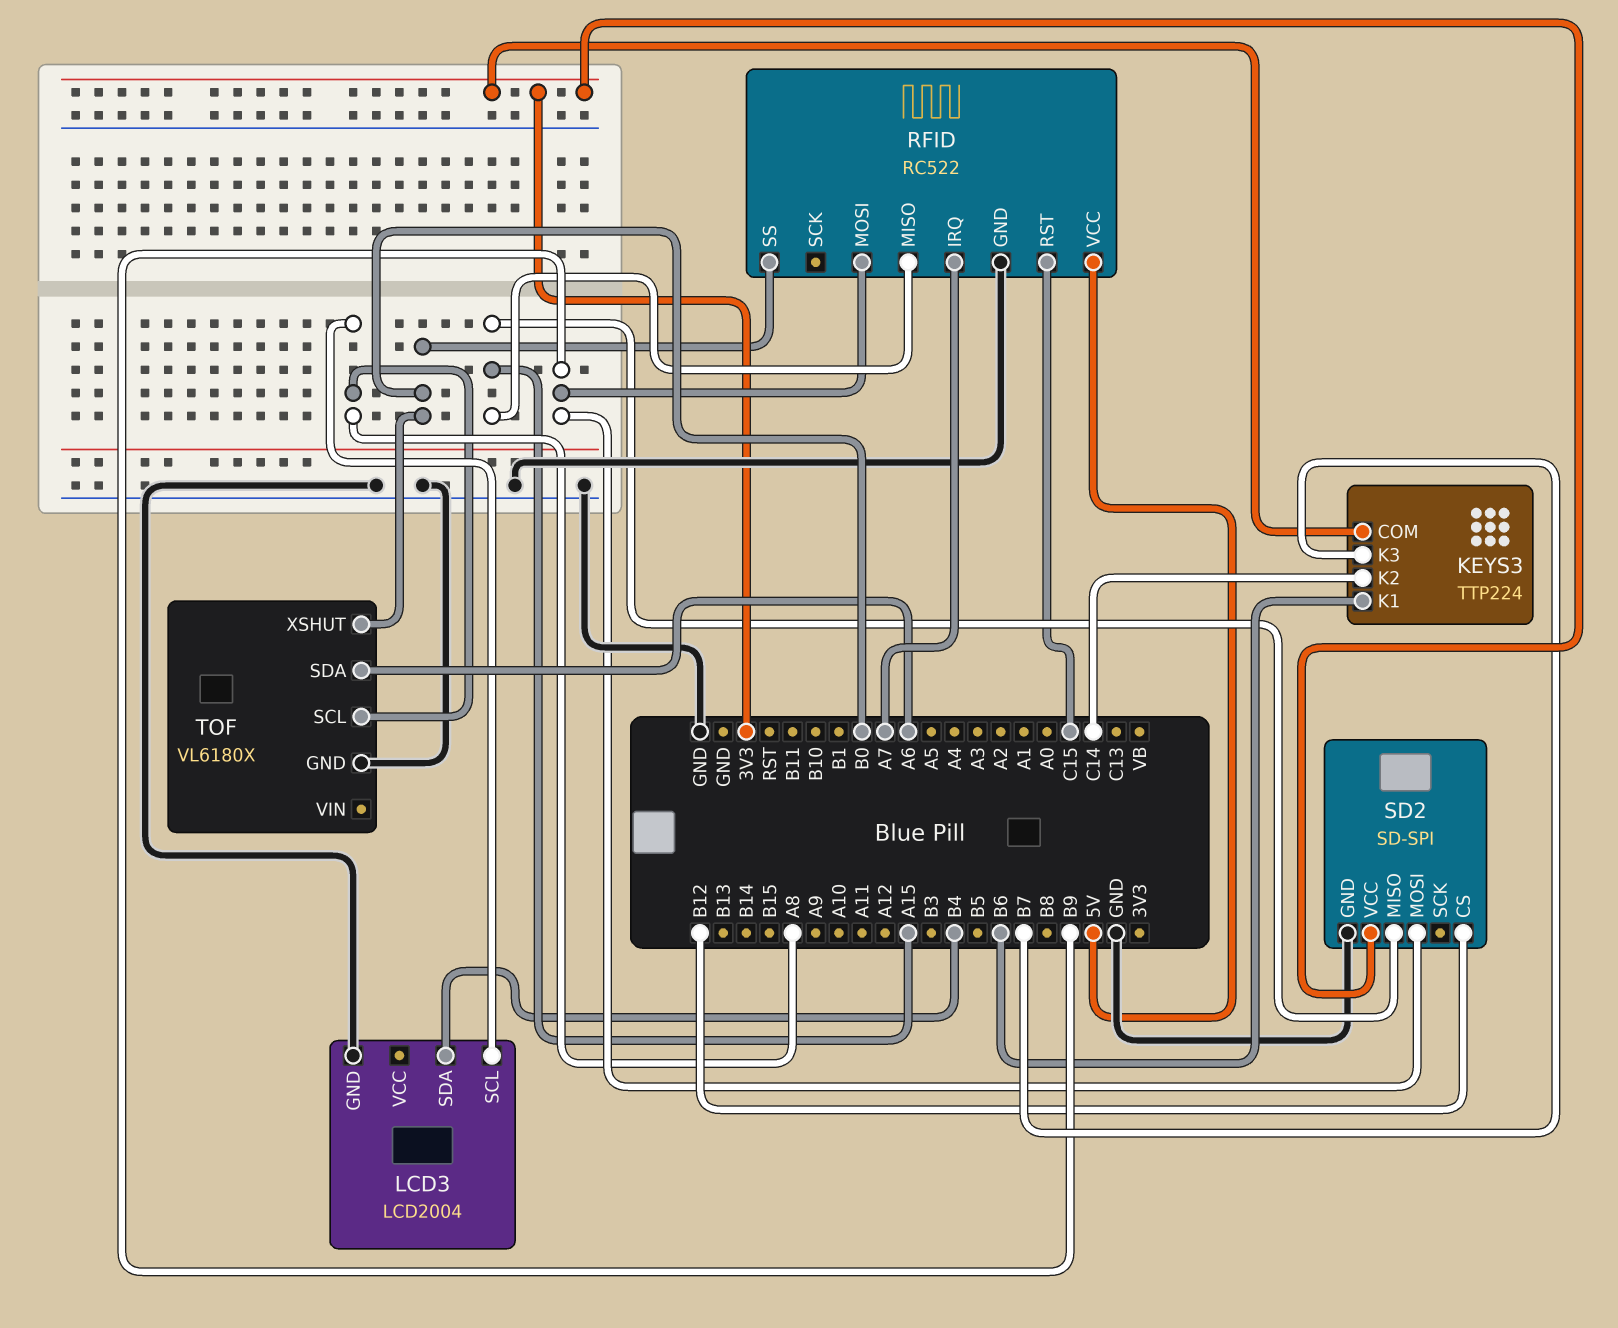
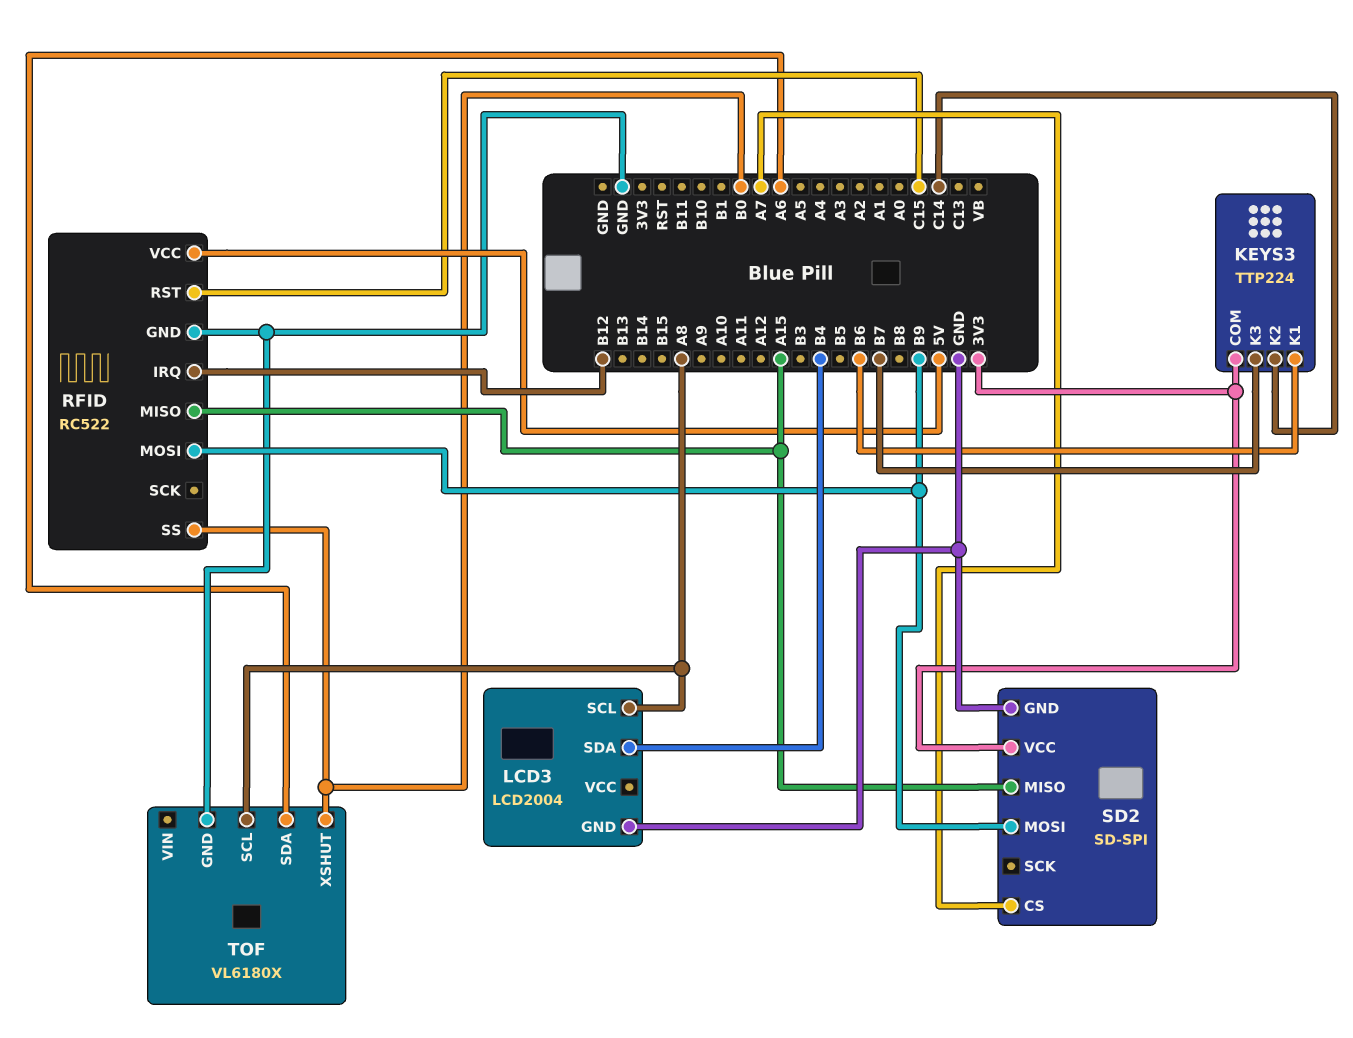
RFID pin IRQ: A7 -> B12
SD2 pin CS: B12 -> A7

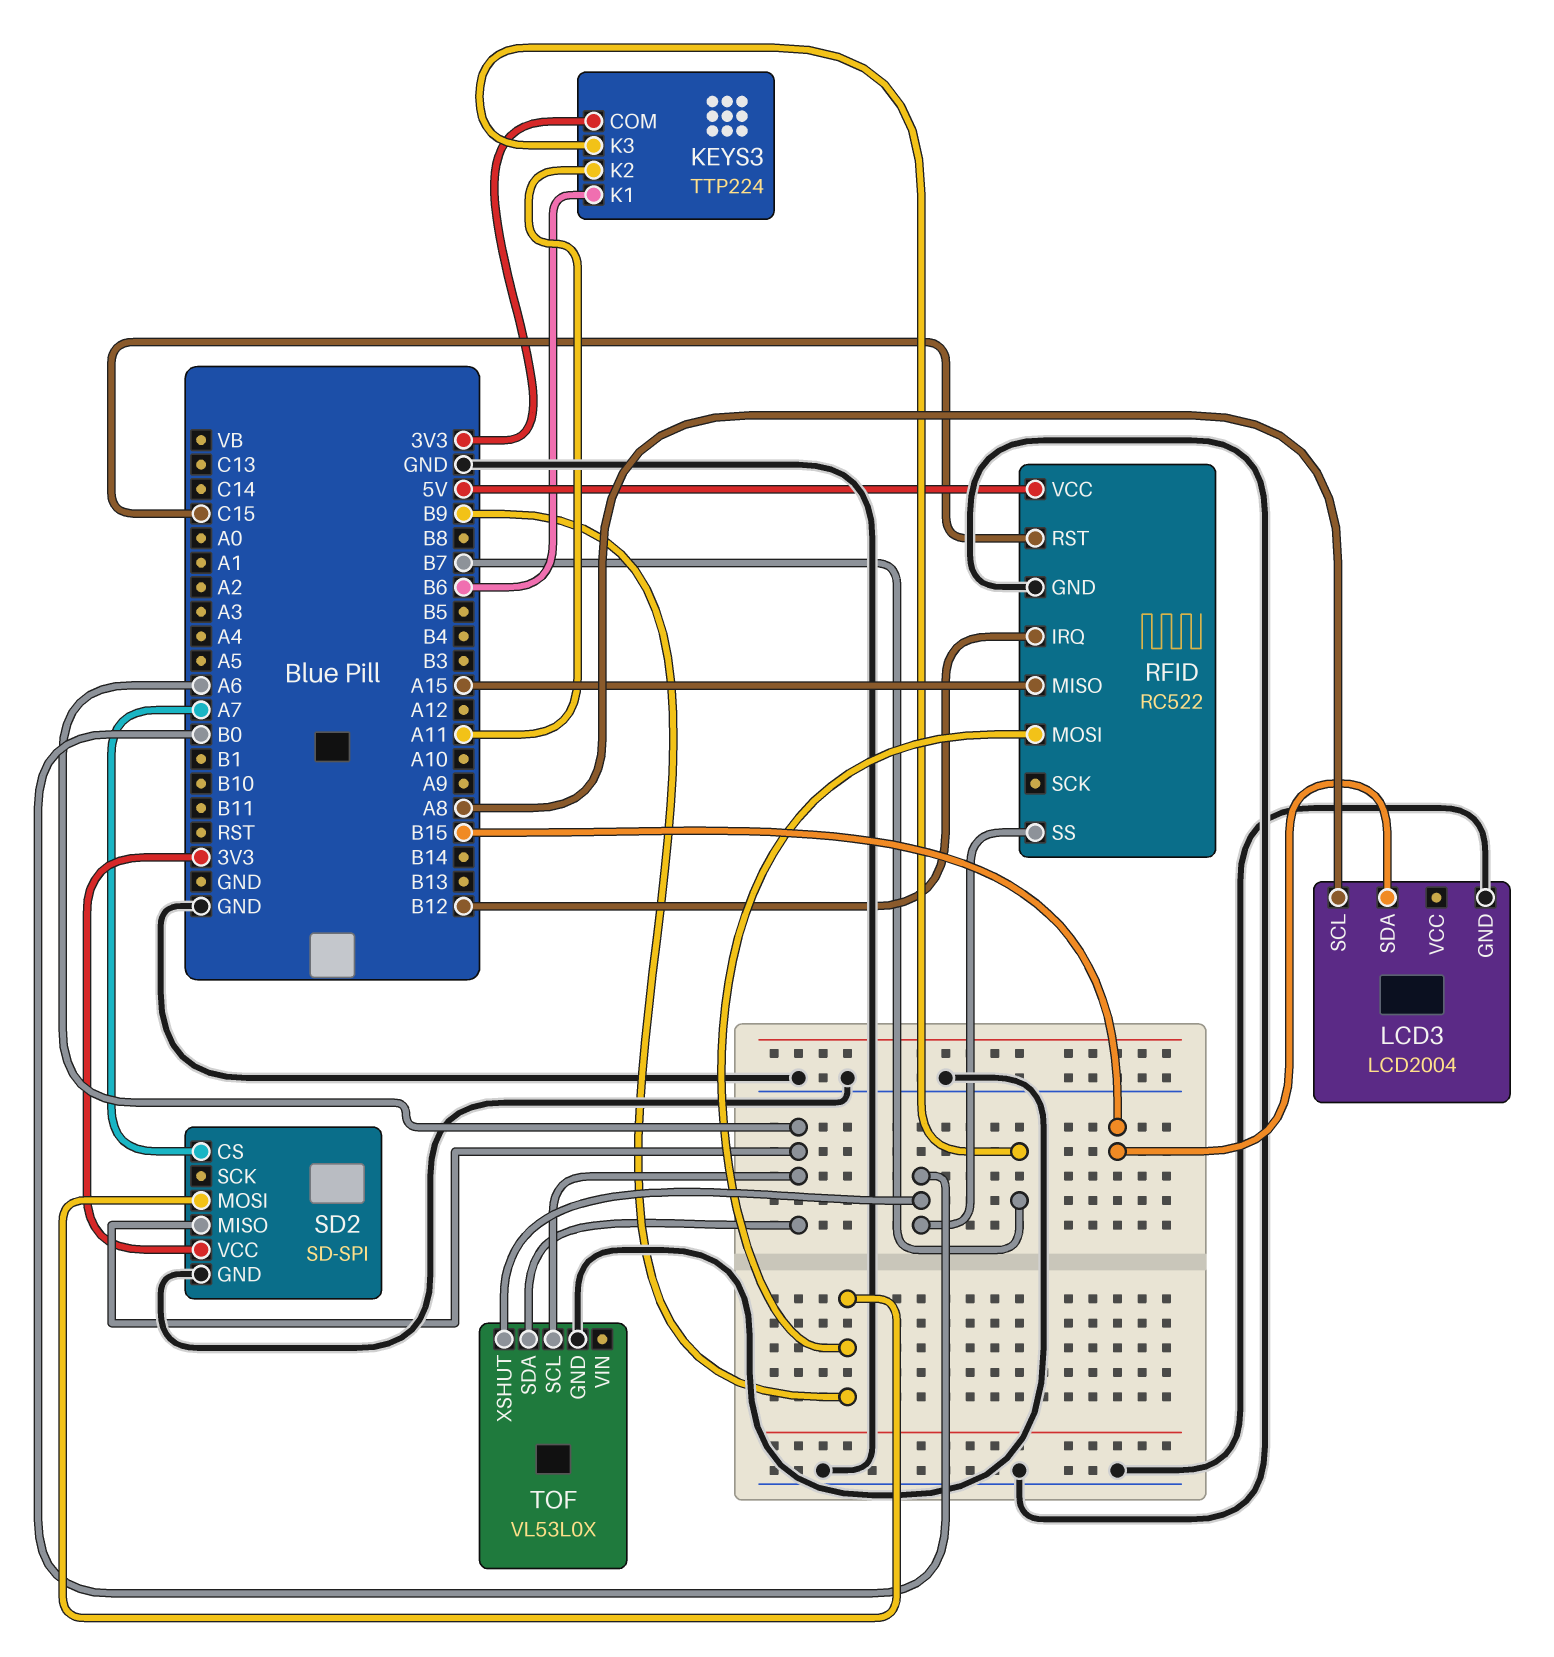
KEYS3 pin K2: C14 -> A11
LCD3 pin SDA: B4 -> B15
SD2 pin MISO: A15 -> A6
TOF: VL6180X -> VL53L0X
TOF pin SCL: A8 -> A6

